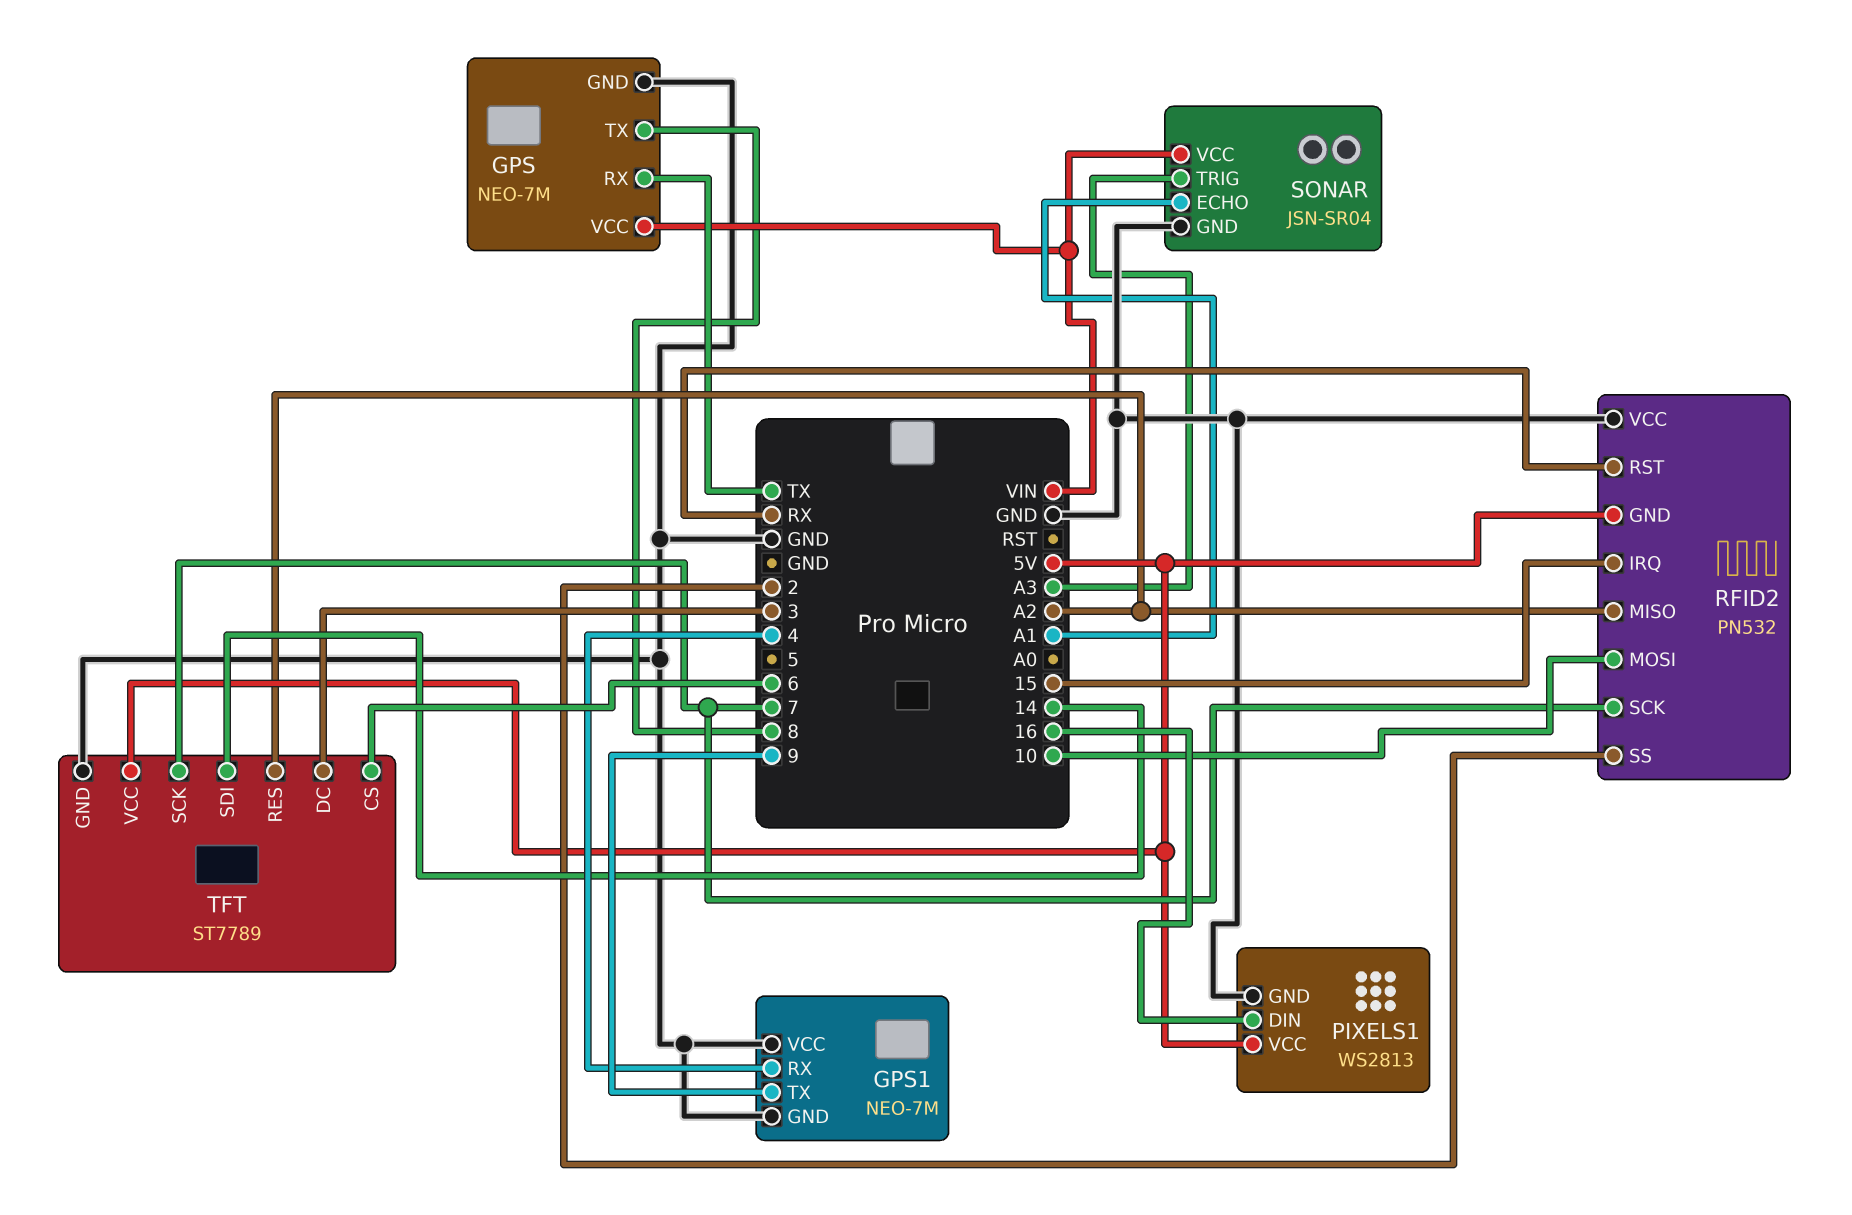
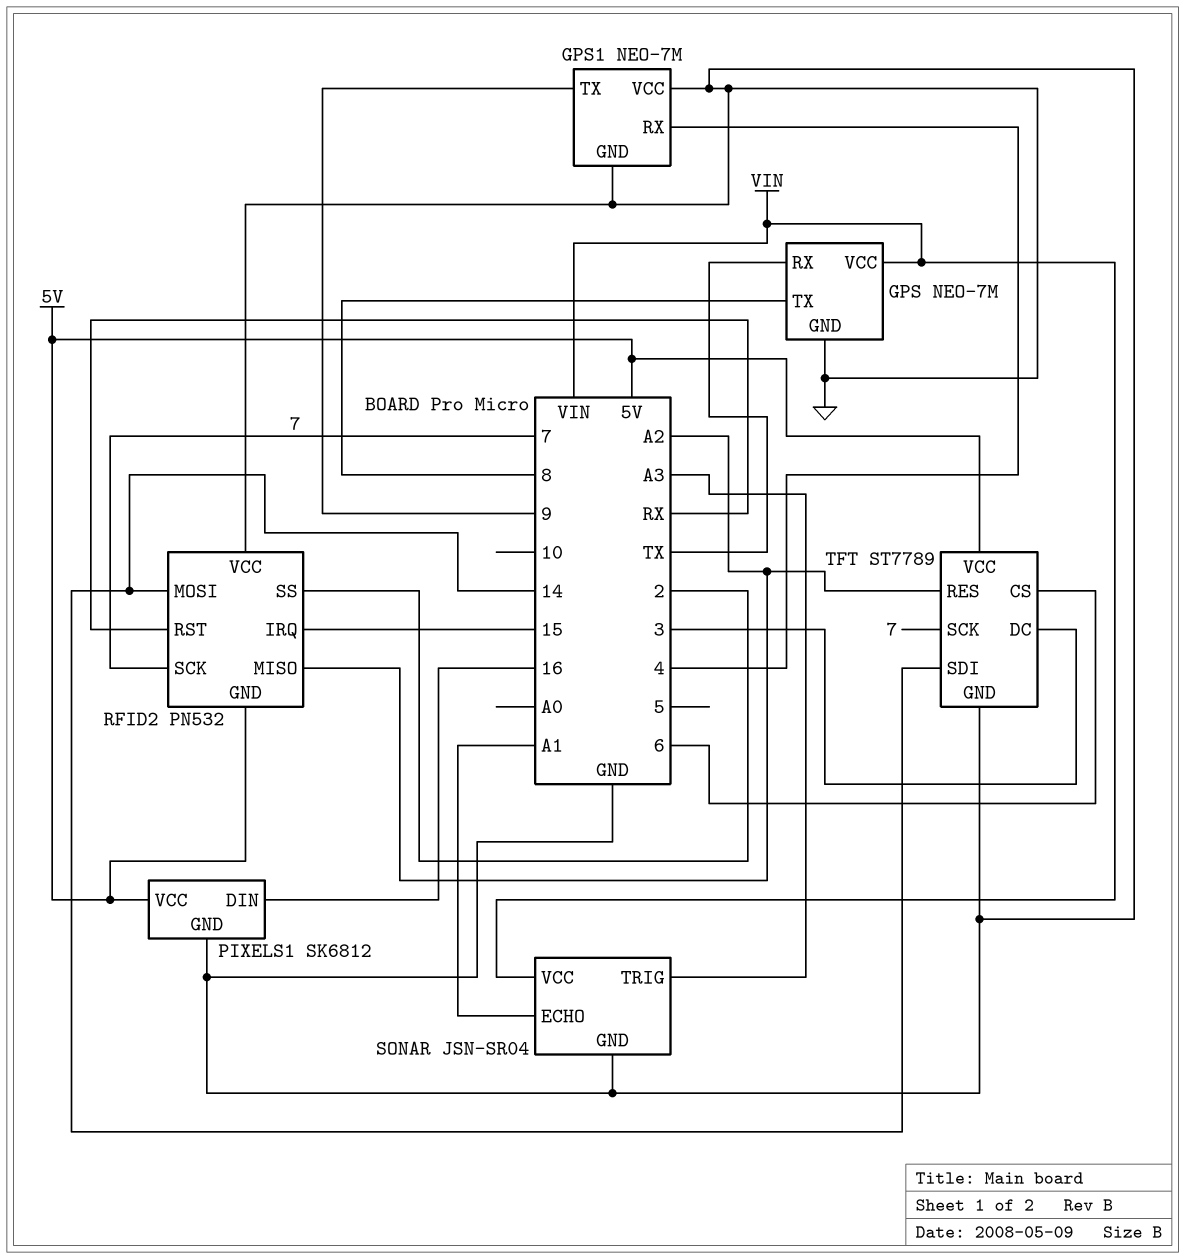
PIXELS1: WS2813 -> SK6812
RFID2 pin MOSI: 10 -> 14

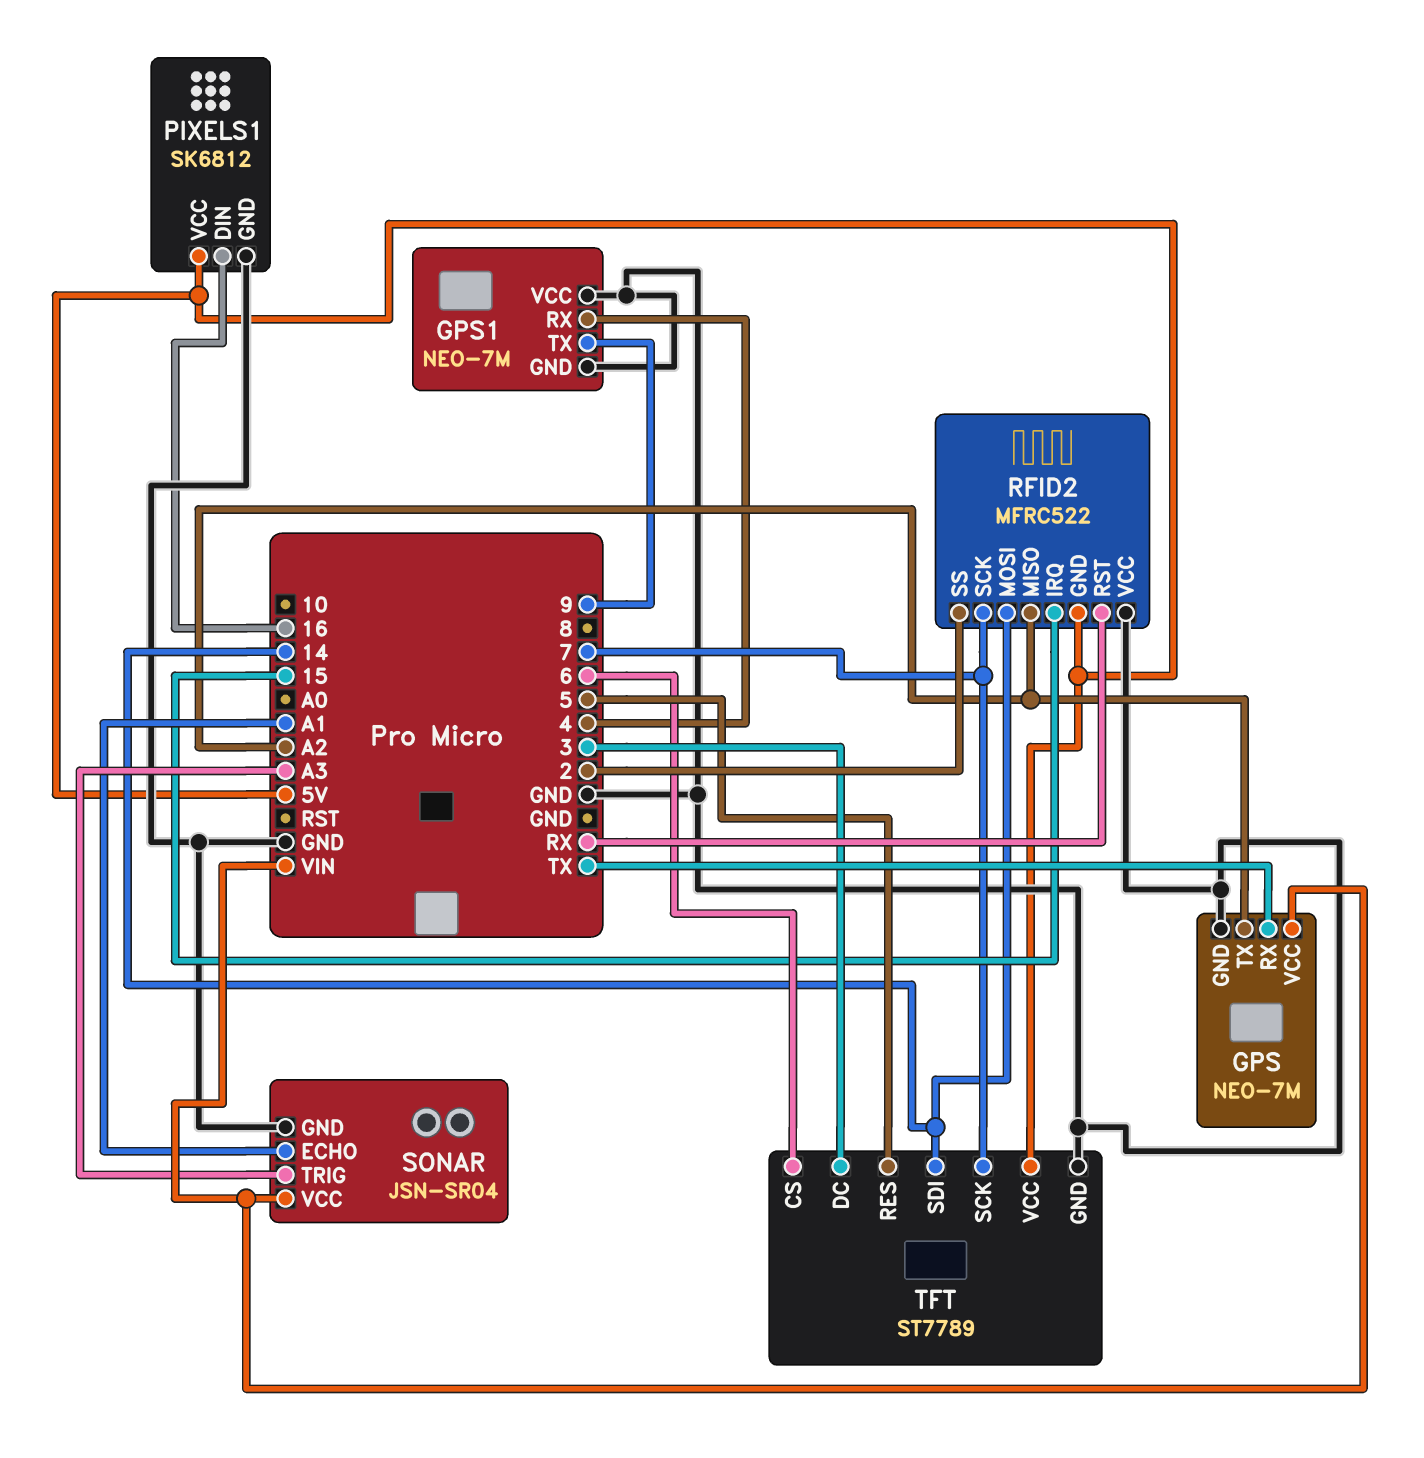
GPS pin TX: 8 -> A2
RFID2: PN532 -> MFRC522
TFT pin RES: A2 -> 5

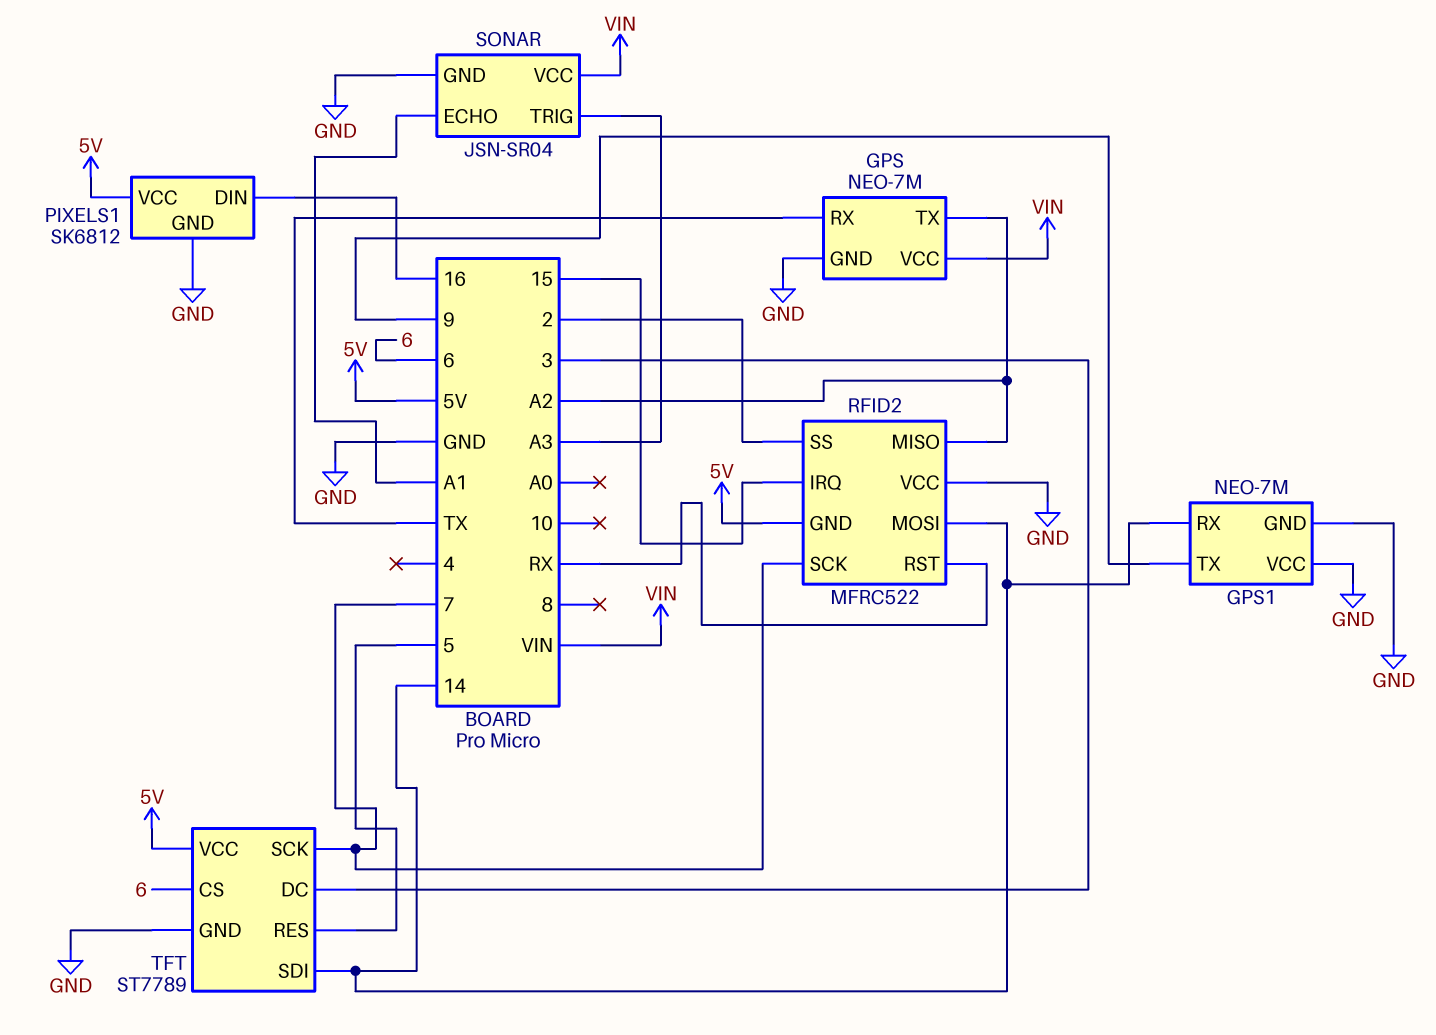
GPS1 pin RX: 4 -> 14

